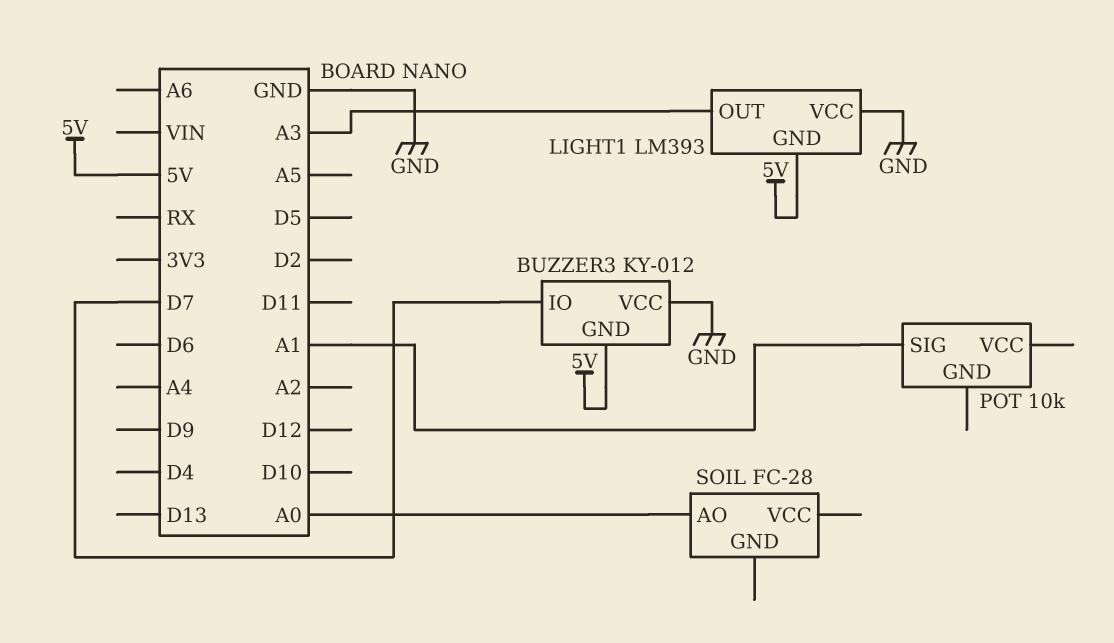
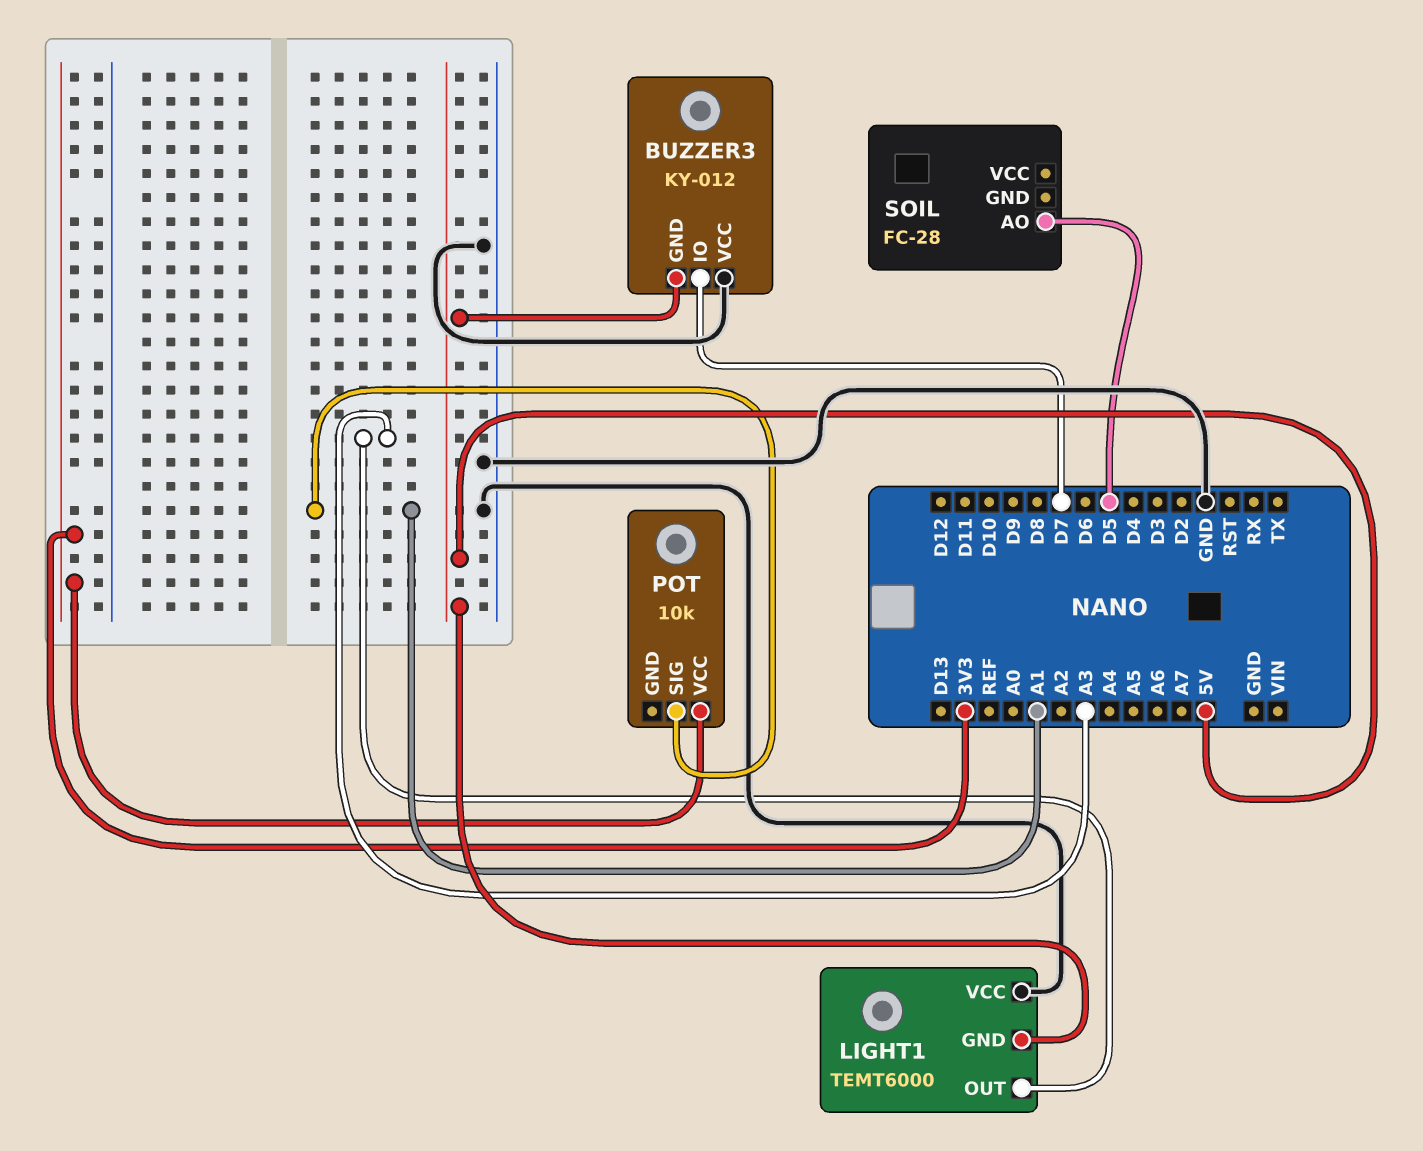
LIGHT1: LM393 -> TEMT6000
POT pin VCC: none -> 3V3
SOIL pin AO: A0 -> D5

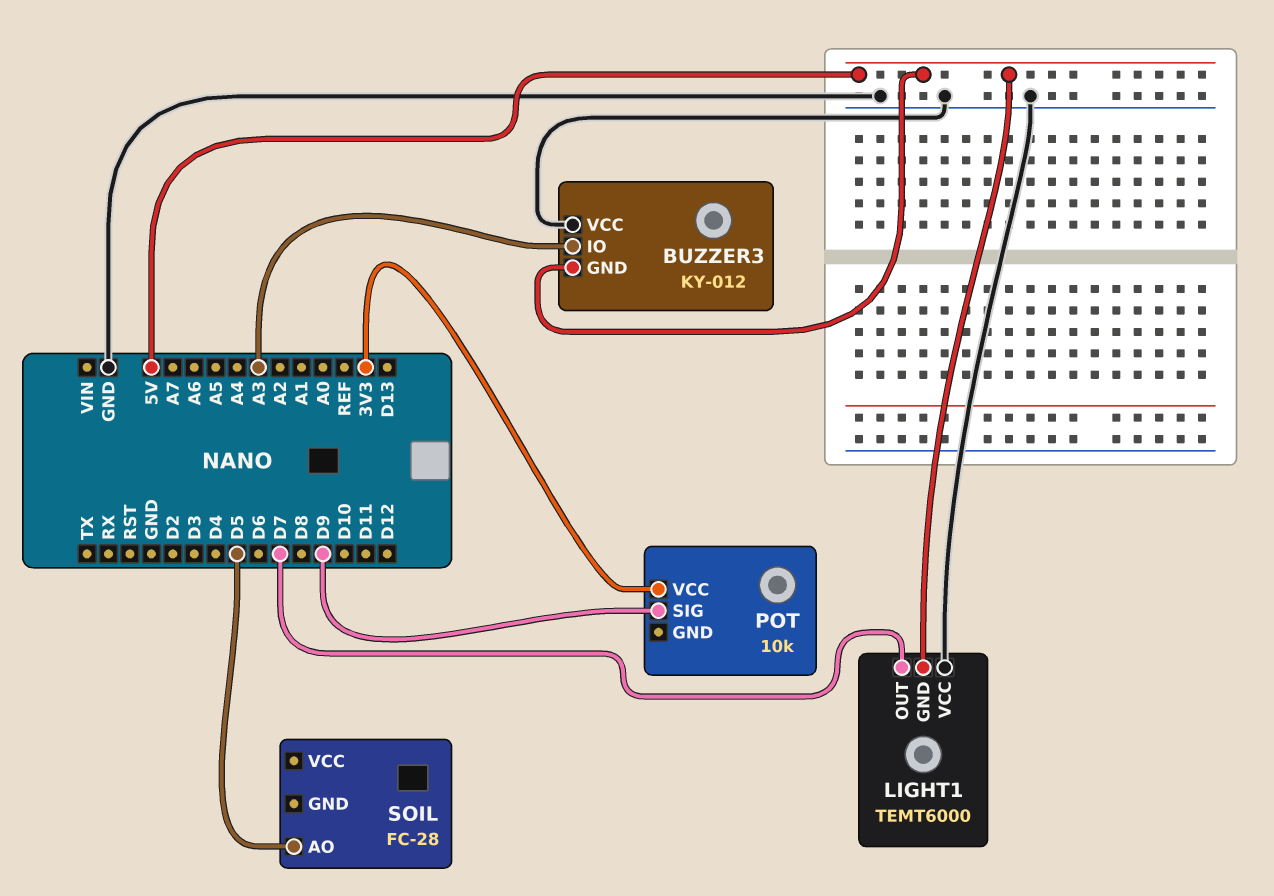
BUZZER3 pin IO: D7 -> A3
LIGHT1 pin OUT: A3 -> D7
POT pin SIG: A1 -> D9

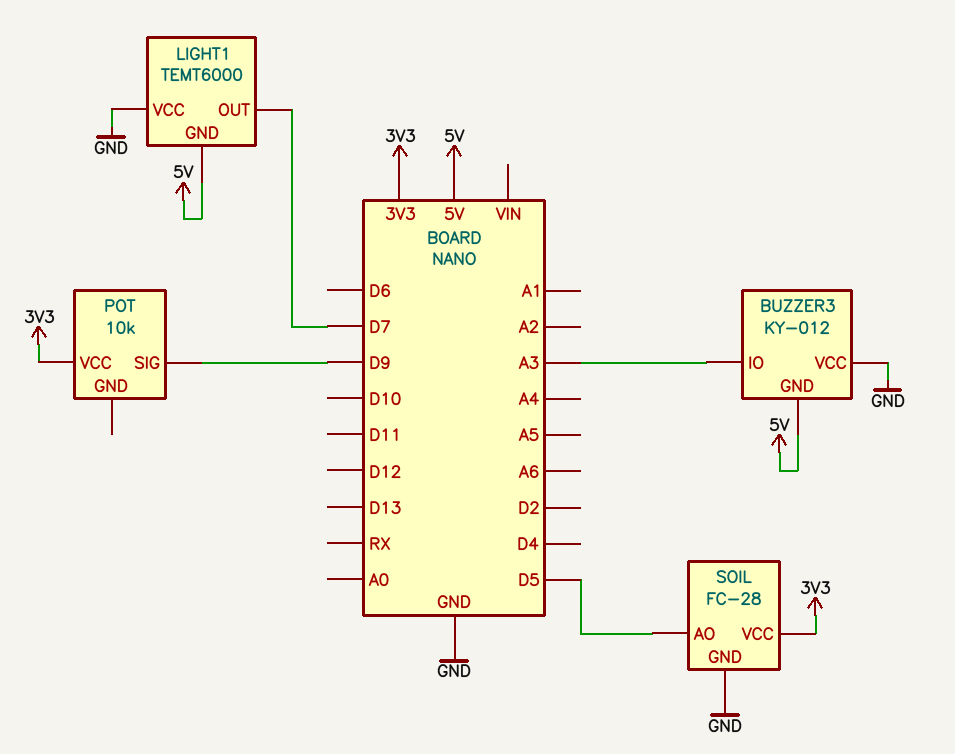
SOIL pin GND: none -> GND
SOIL pin VCC: none -> 3V3

